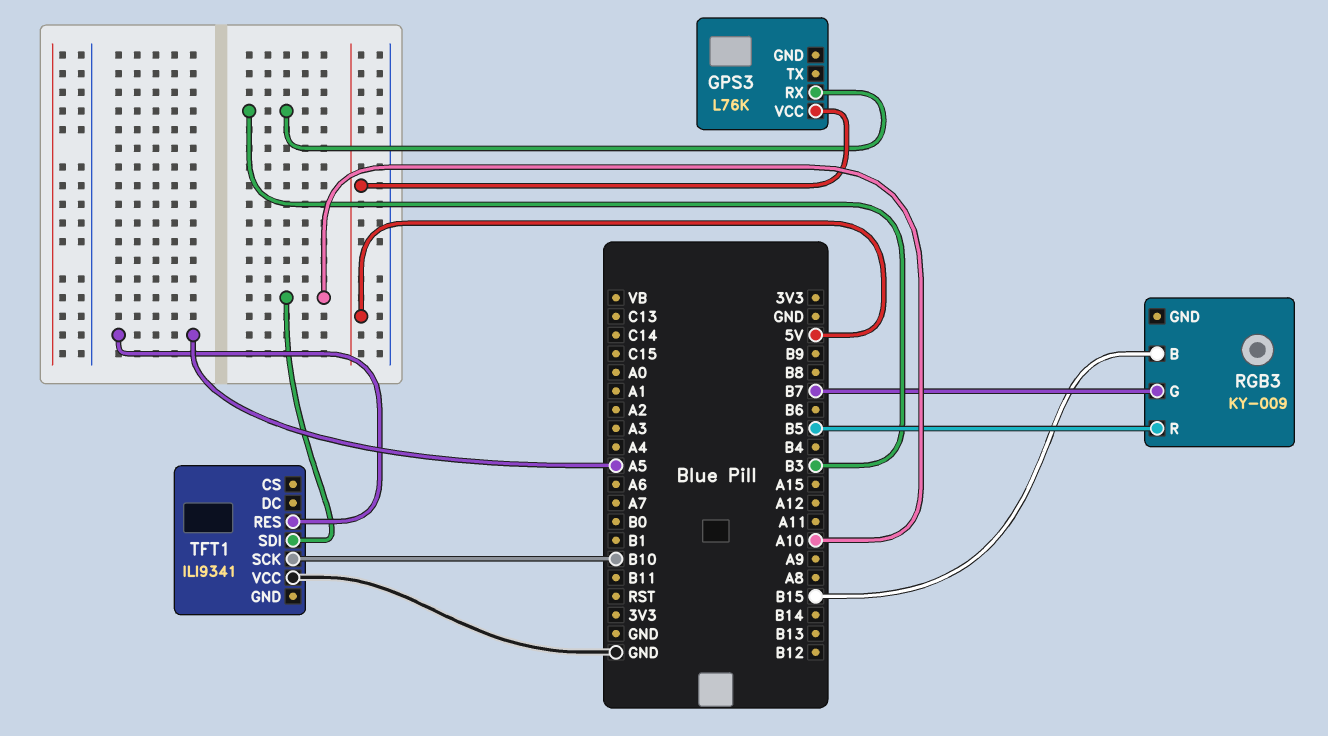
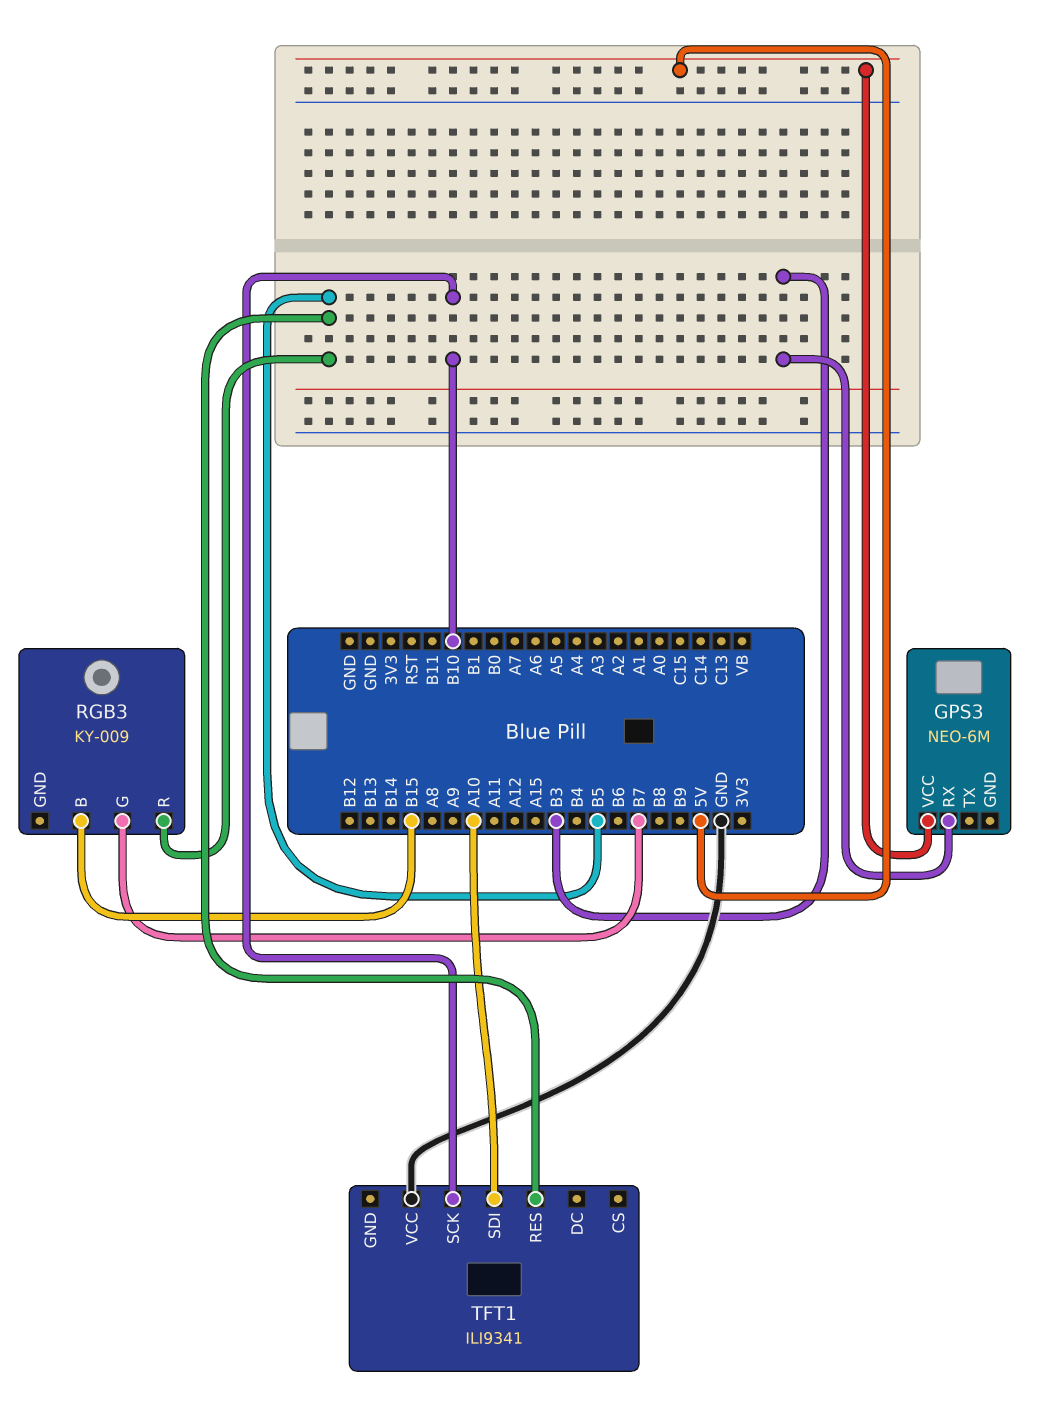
GPS3: L76K -> NEO-6M
TFT1 pin RES: A5 -> B5

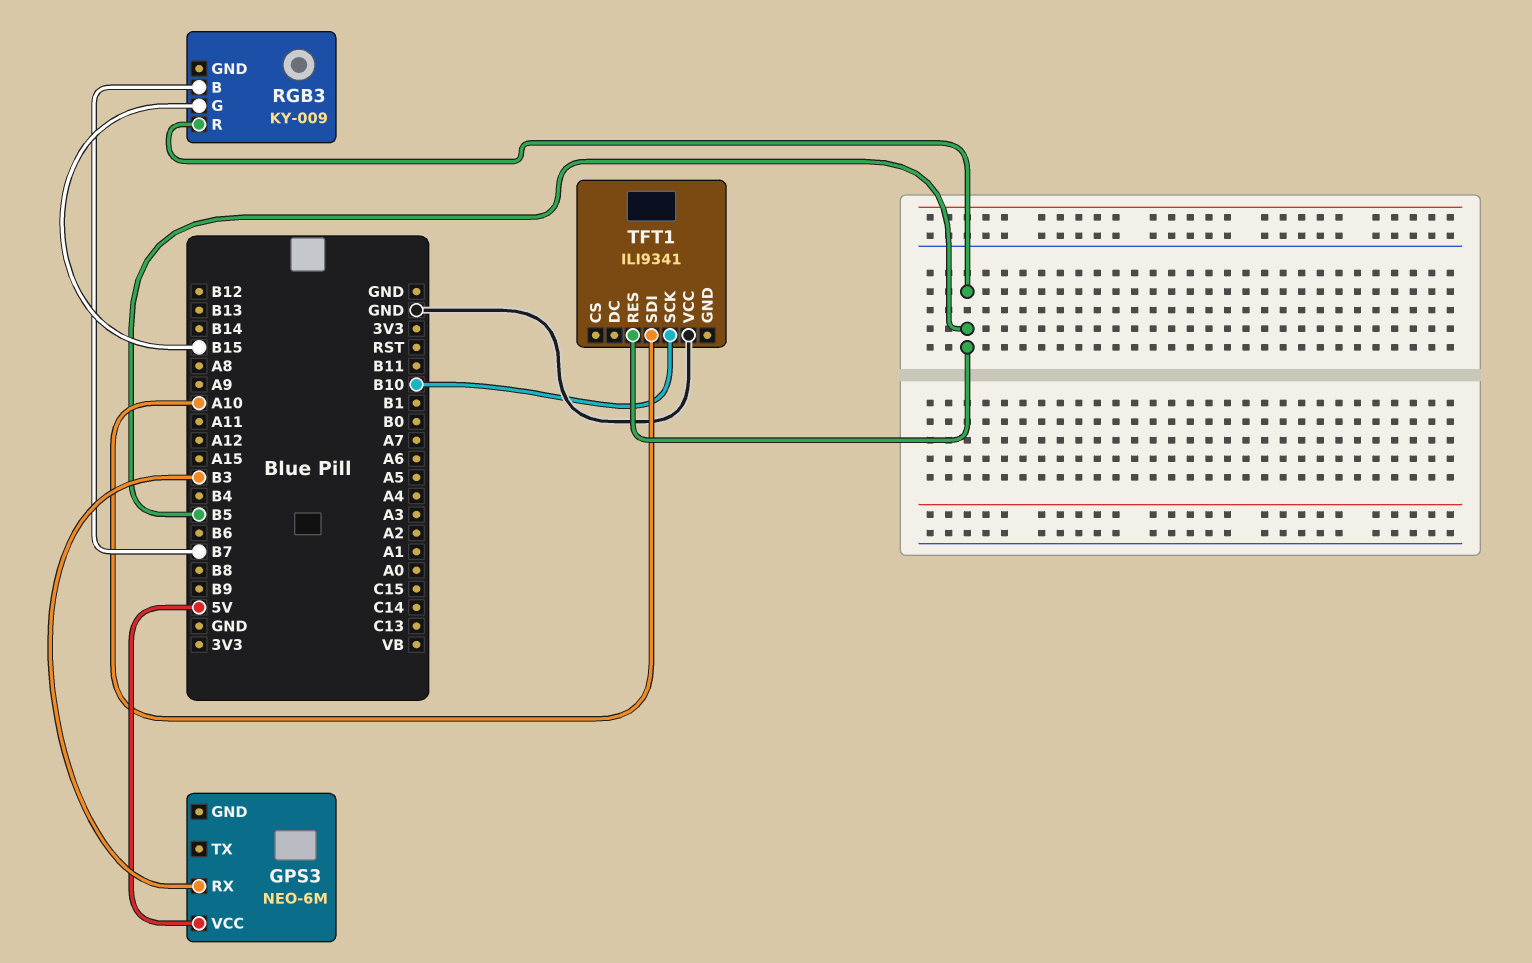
RGB3 pin B: B15 -> B7
RGB3 pin G: B7 -> B15

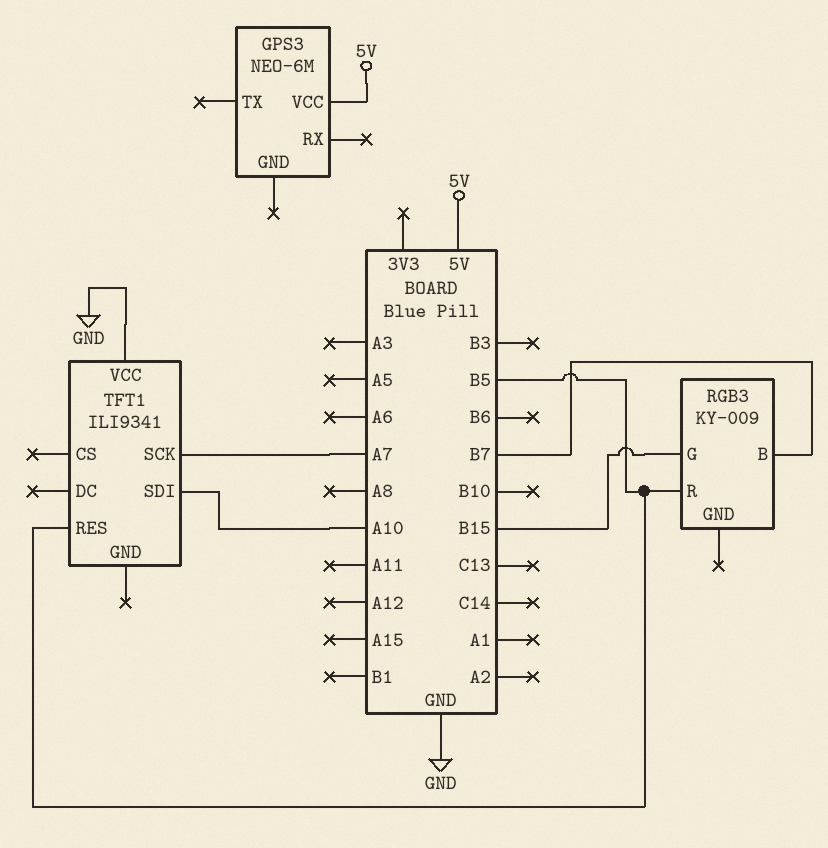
GPS3 pin RX: B3 -> none
TFT1 pin SCK: B10 -> A7

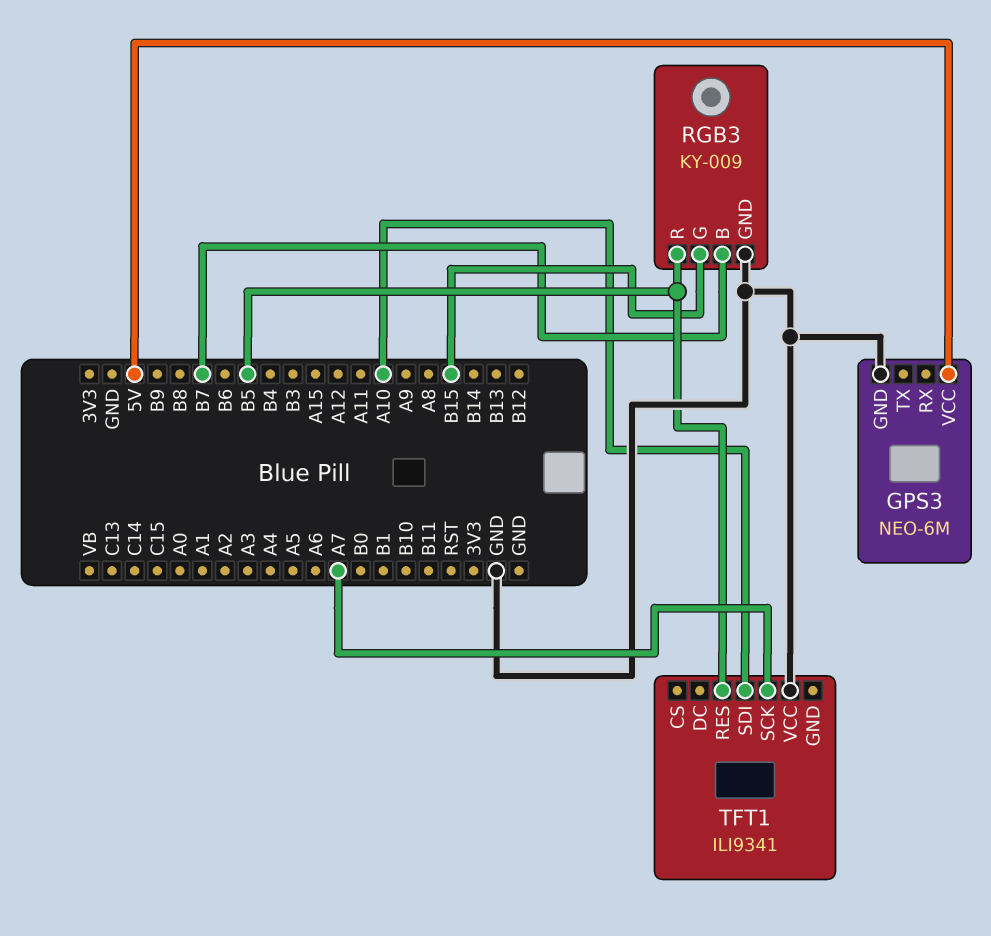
GPS3 pin GND: none -> GND
RGB3 pin GND: none -> GND

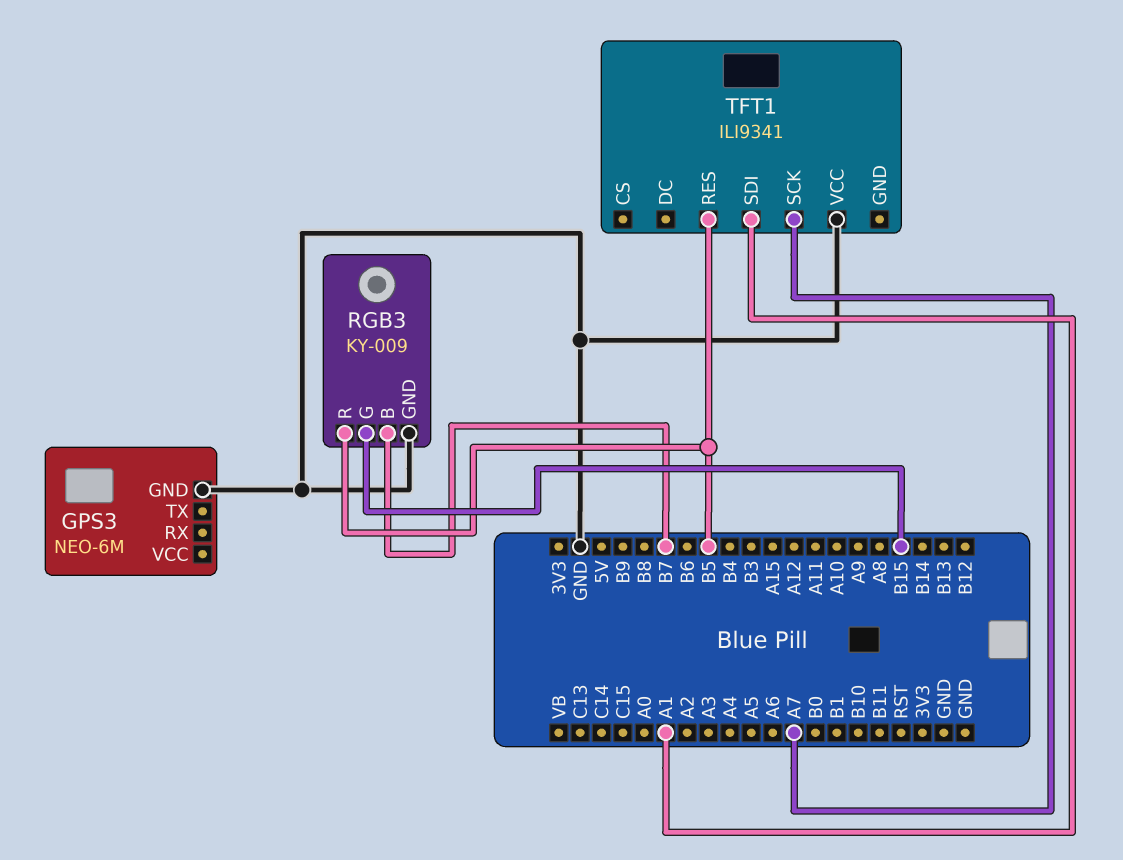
GPS3 pin VCC: 5V -> none
TFT1 pin SDI: A10 -> A1

